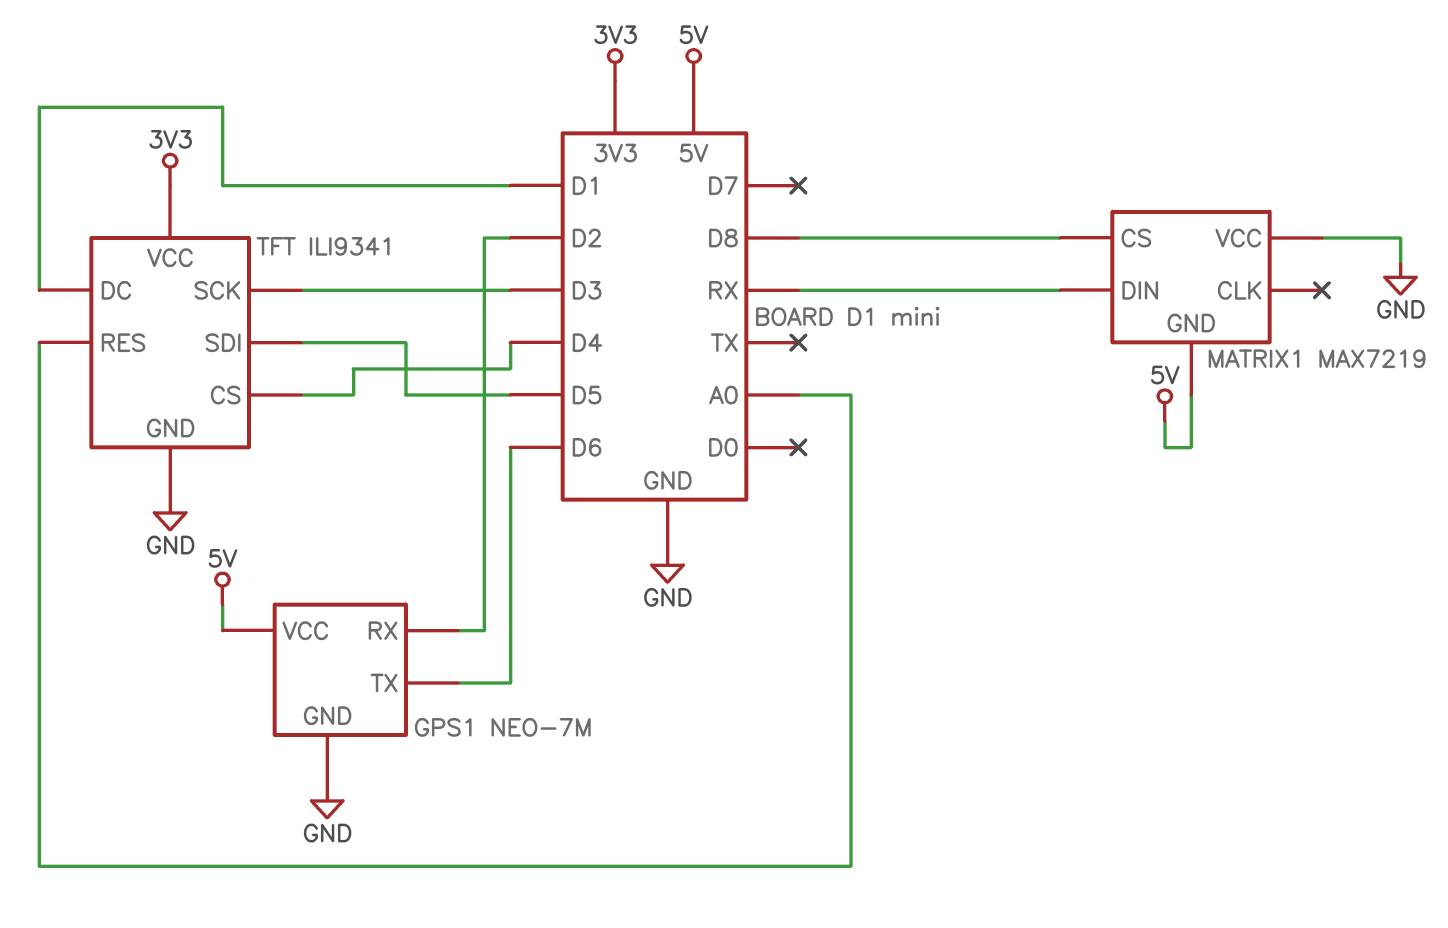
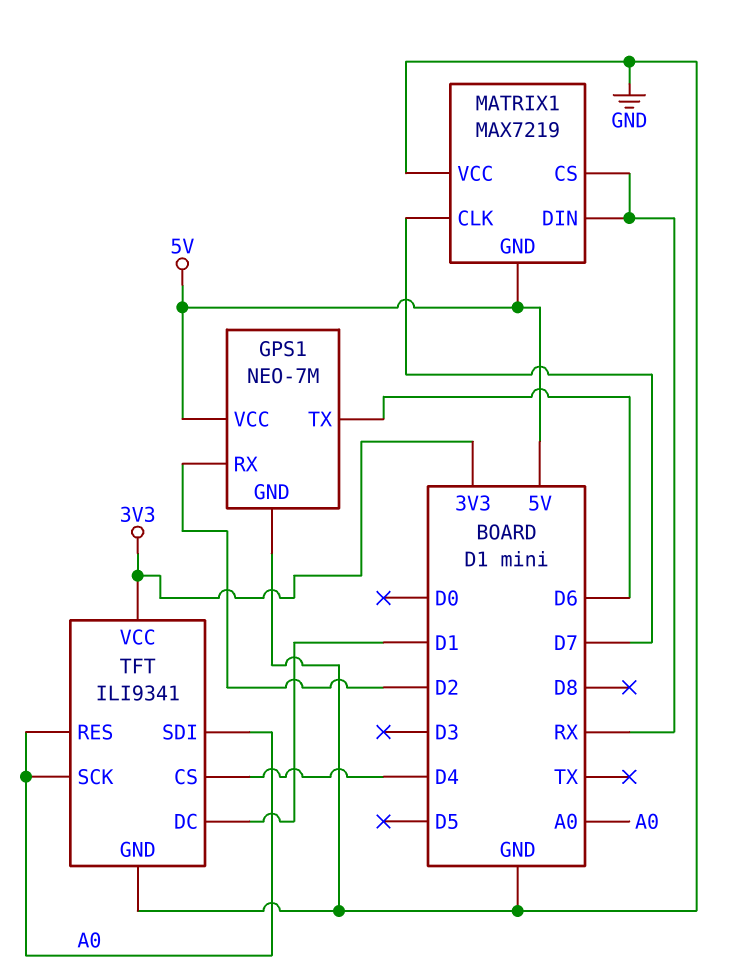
MATRIX1 pin CLK: none -> D7
MATRIX1 pin CS: D8 -> RX
TFT pin SCK: D3 -> A0
TFT pin SDI: D5 -> A0

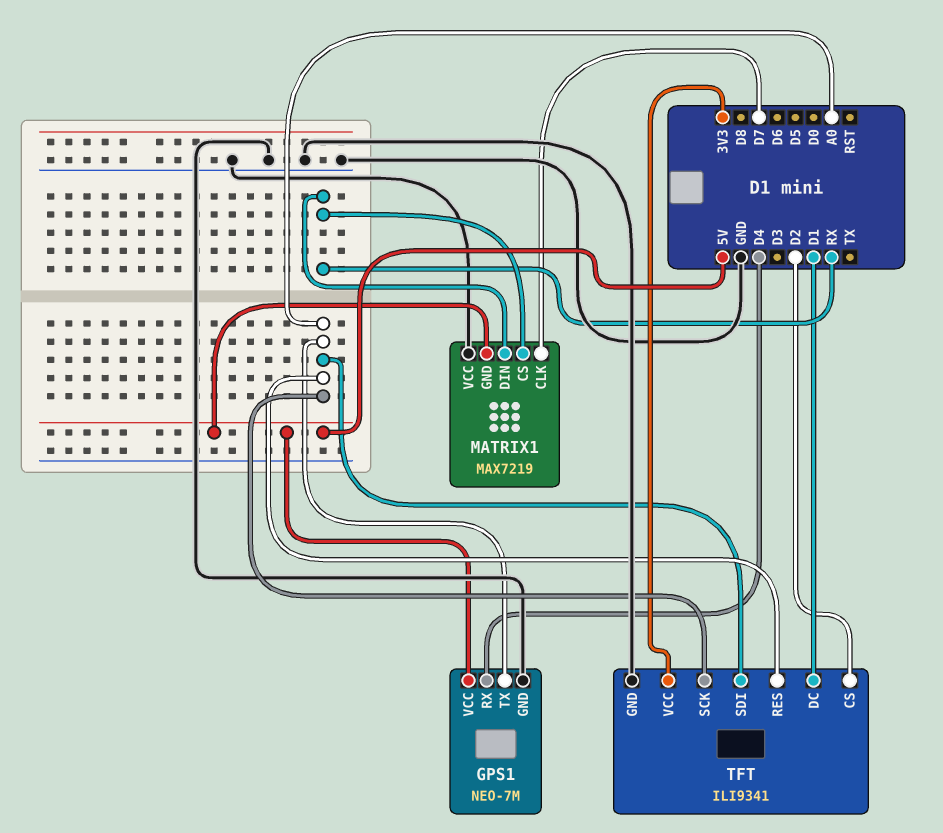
GPS1 pin RX: D2 -> D4
GPS1 pin TX: D6 -> A0
TFT pin CS: D4 -> D2

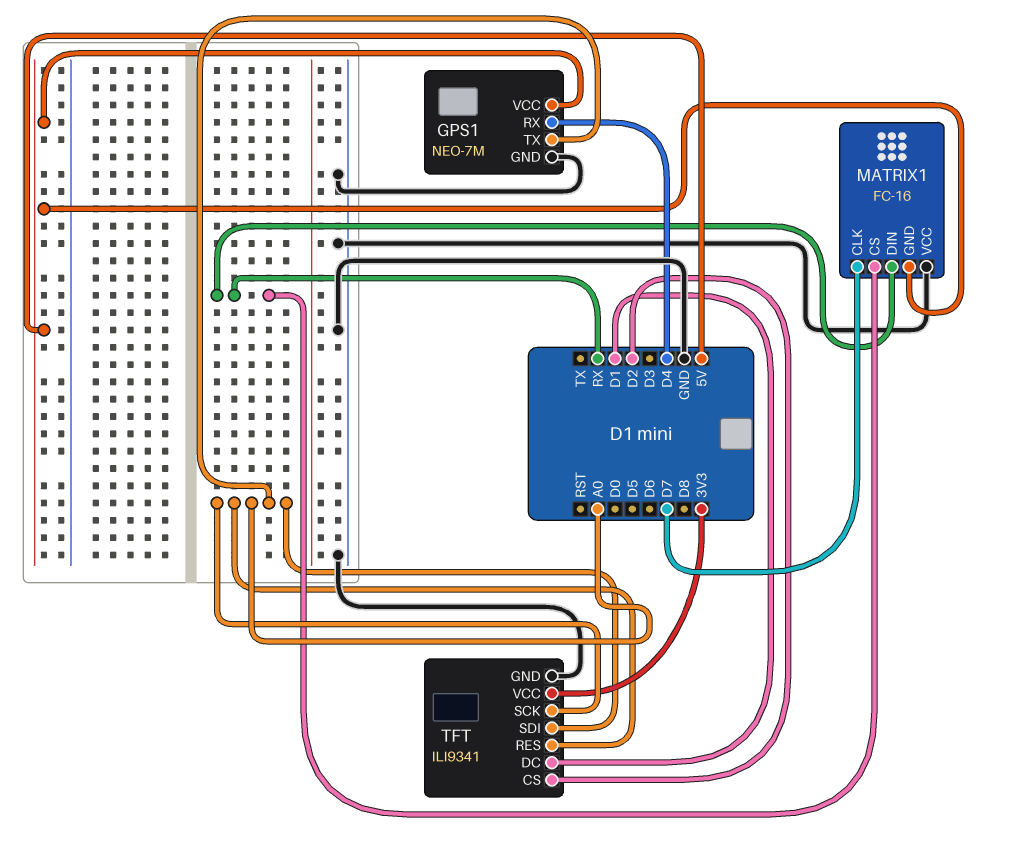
MATRIX1: MAX7219 -> FC-16

